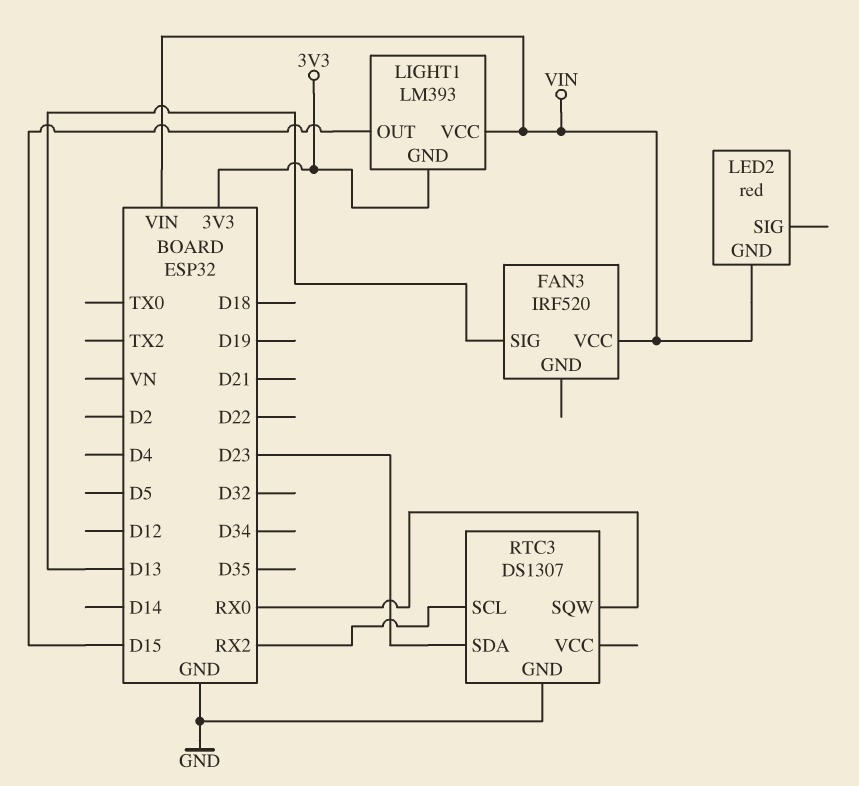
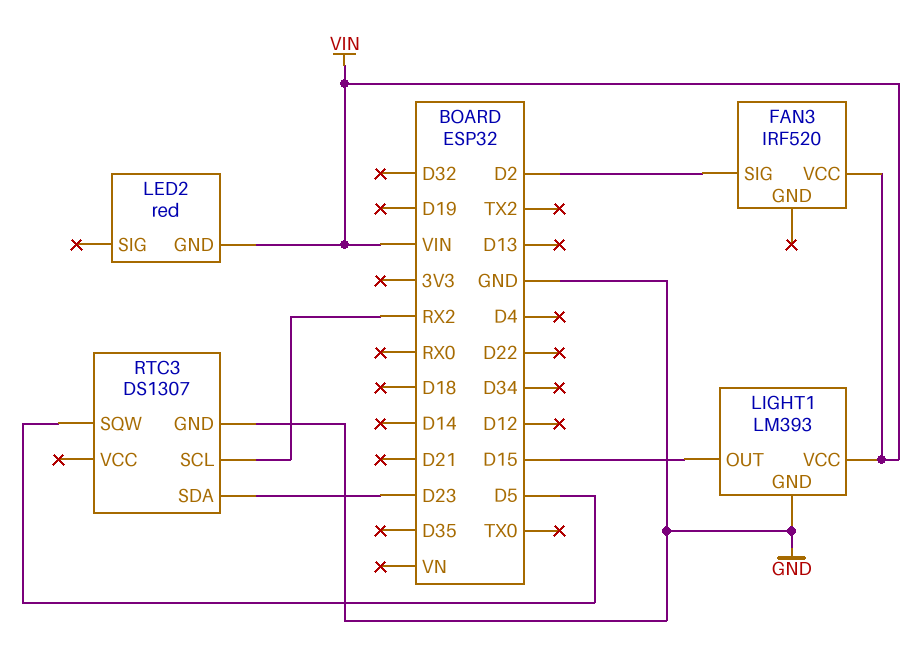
FAN3 pin SIG: D13 -> D2
LIGHT1 pin GND: 3V3 -> GND
RTC3 pin SQW: RX0 -> D5

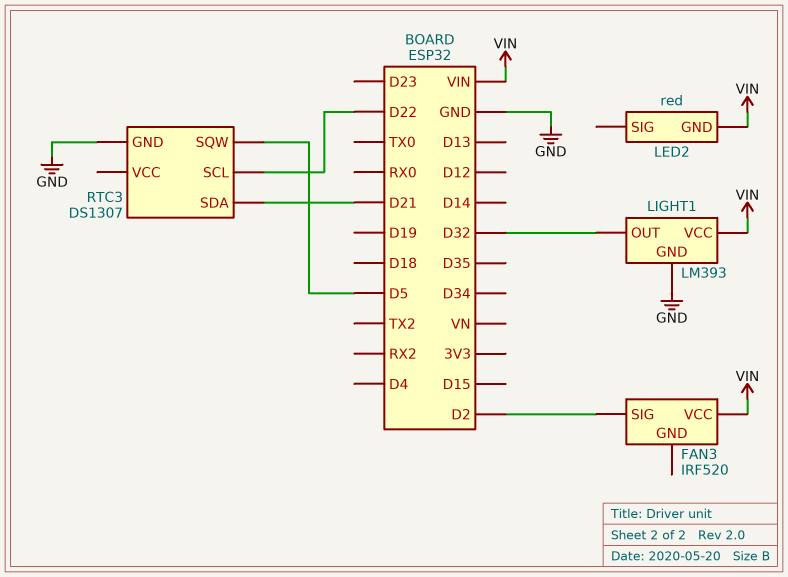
LIGHT1 pin OUT: D15 -> D32
RTC3 pin SCL: RX2 -> D22
RTC3 pin SDA: D23 -> D21

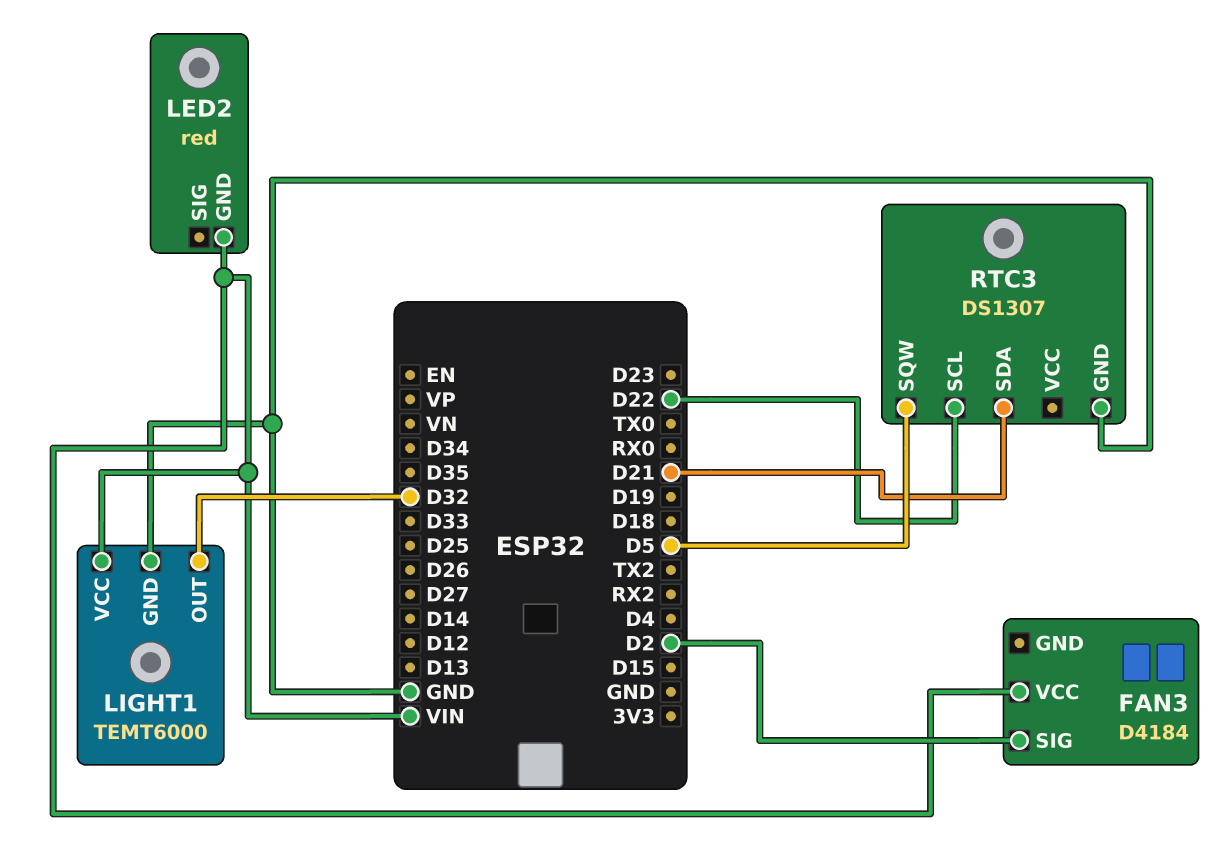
FAN3: IRF520 -> D4184
LIGHT1: LM393 -> TEMT6000

